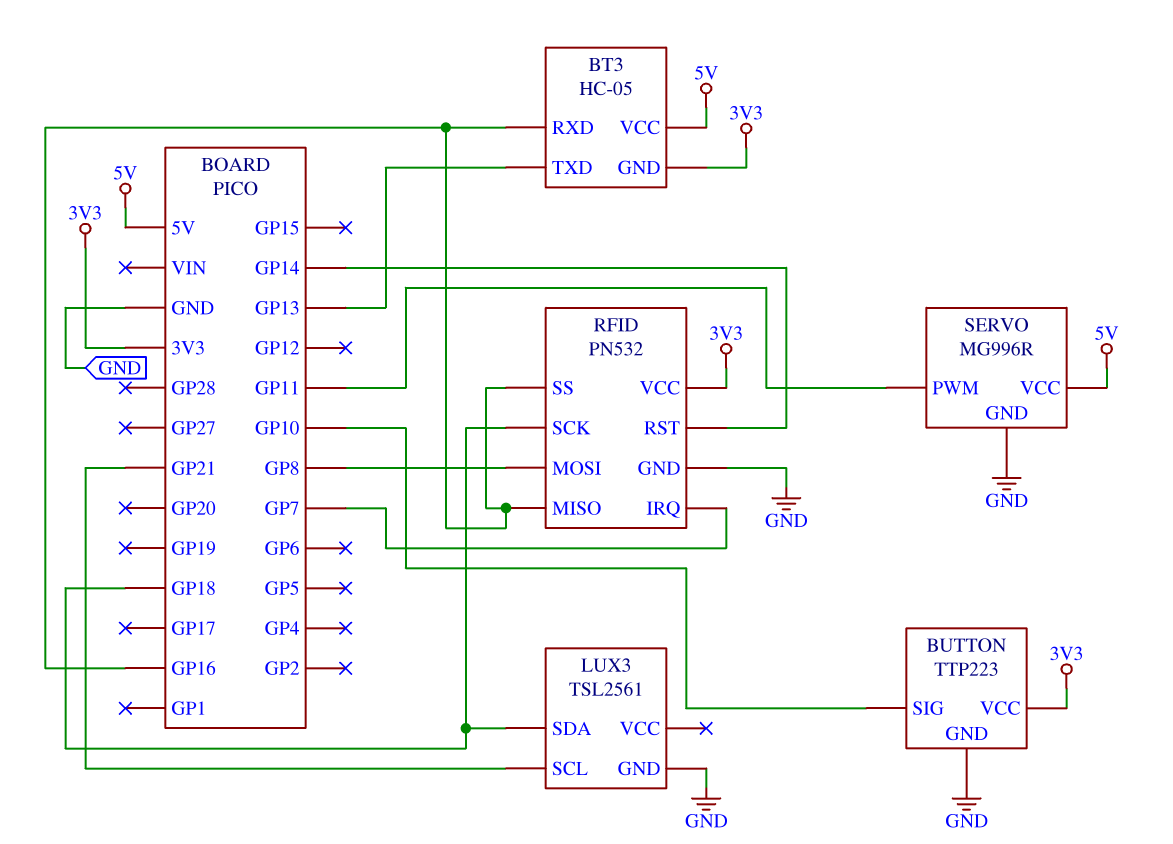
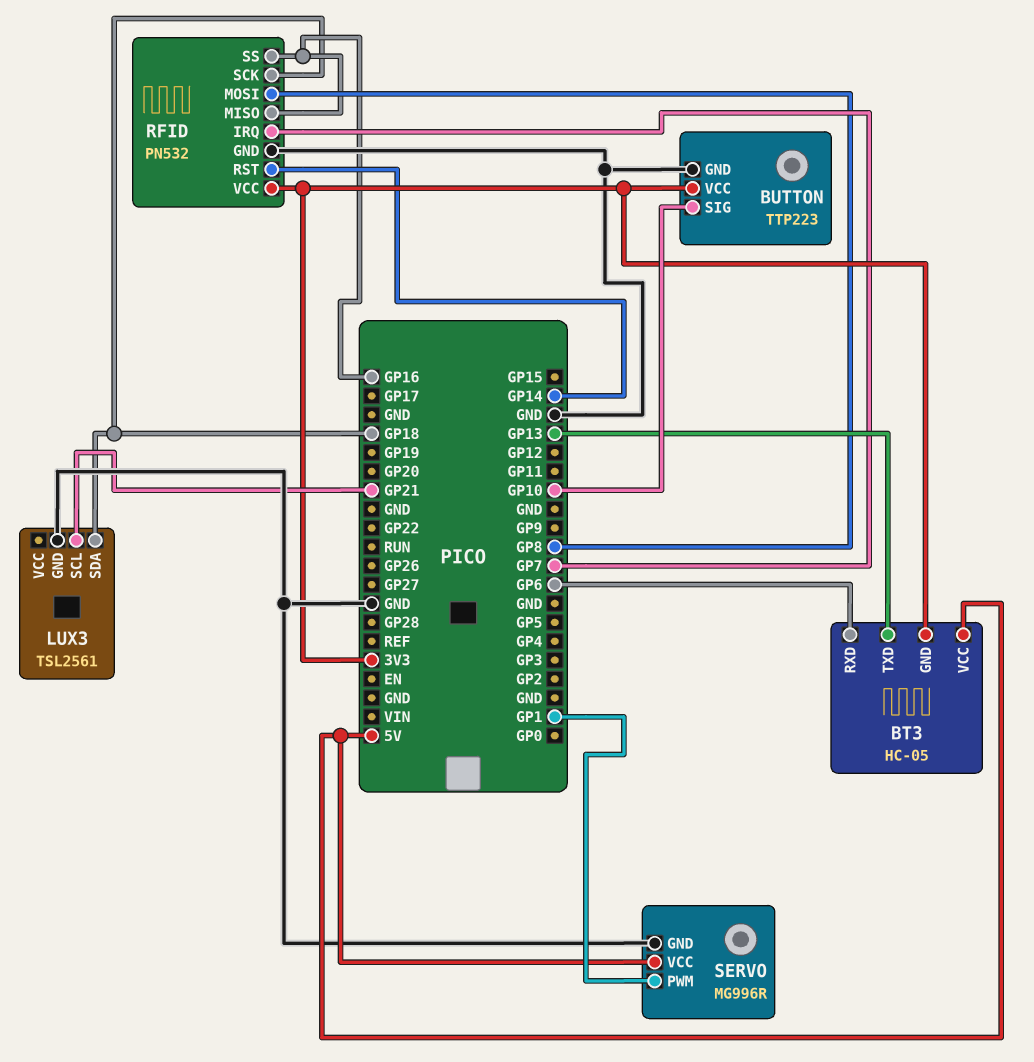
BT3 pin RXD: GP16 -> GP6
SERVO pin PWM: GP11 -> GP1

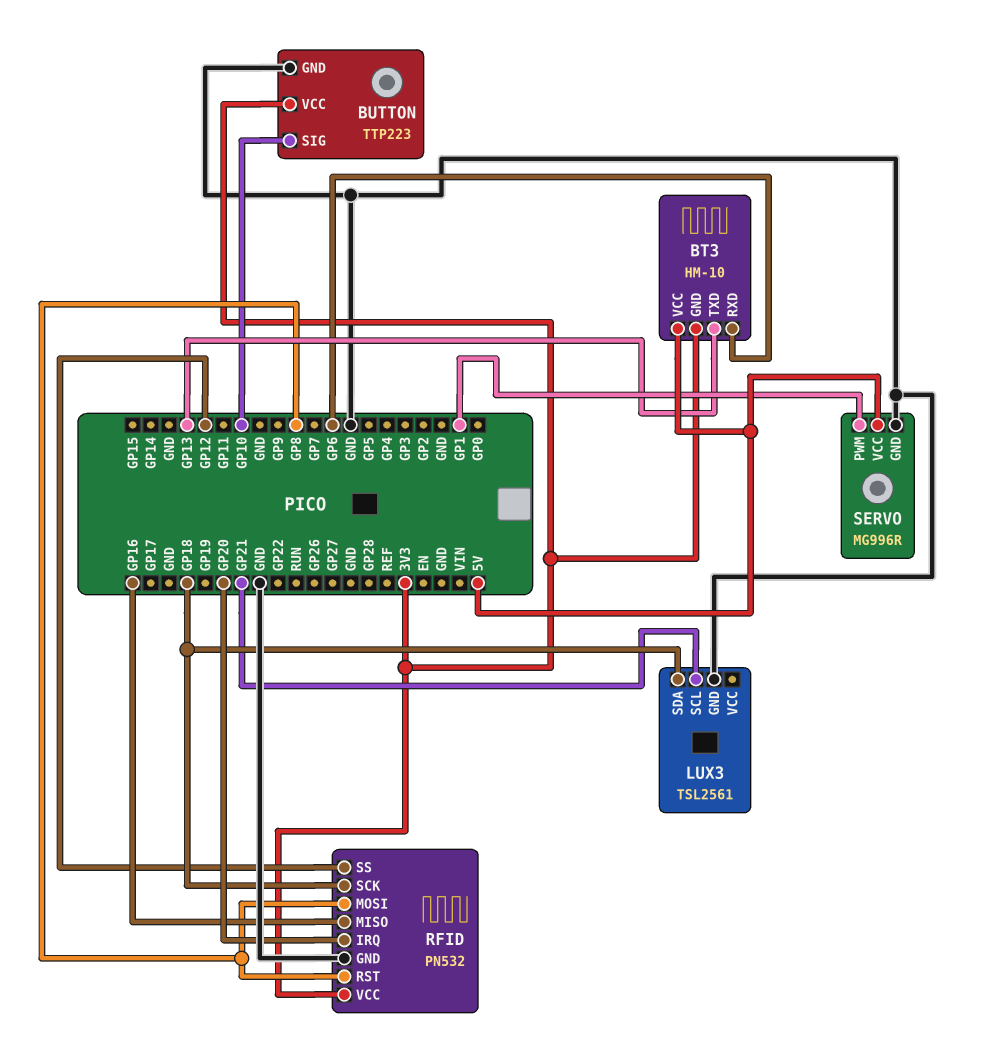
BT3: HC-05 -> HM-10
RFID pin IRQ: GP7 -> GP20
RFID pin RST: GP14 -> GP8
RFID pin SS: GP16 -> GP12

